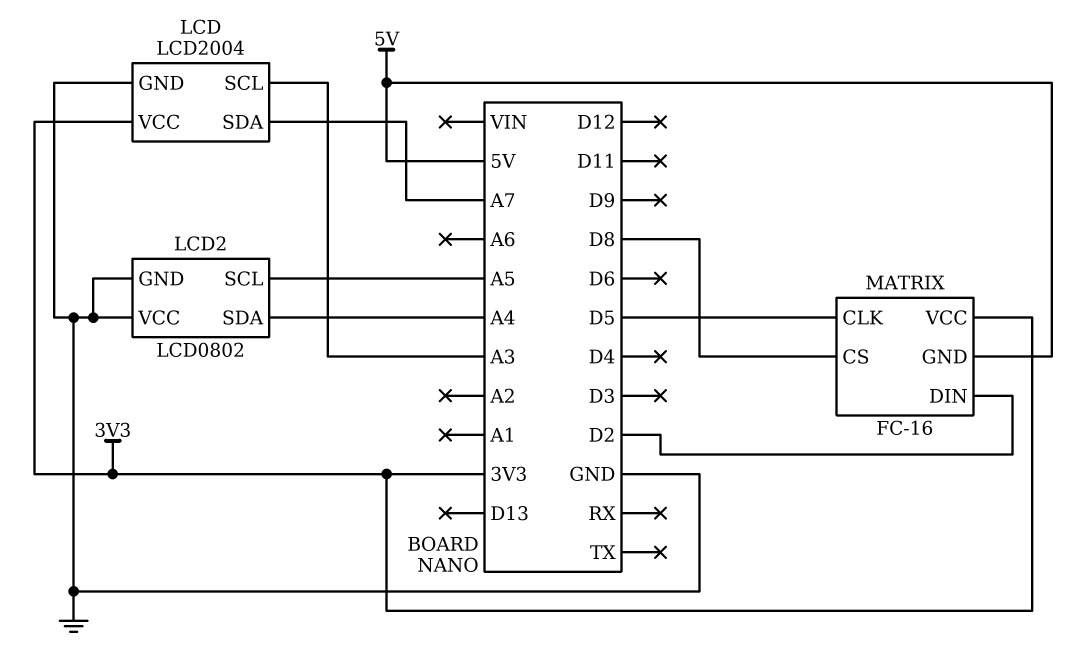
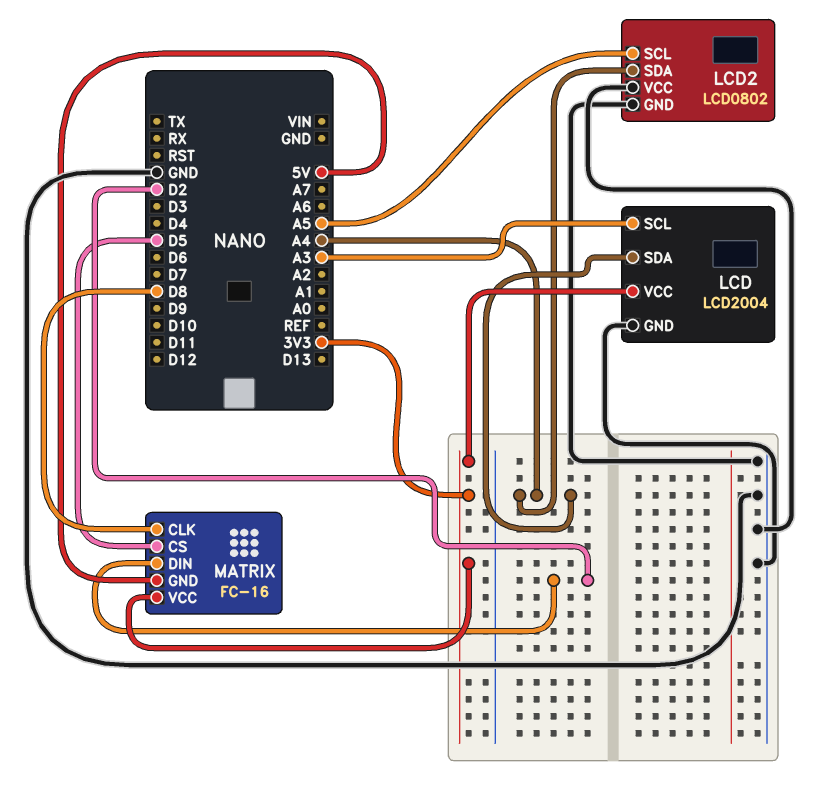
LCD pin SDA: A7 -> A4
MATRIX pin CLK: D5 -> D8
MATRIX pin CS: D8 -> D5

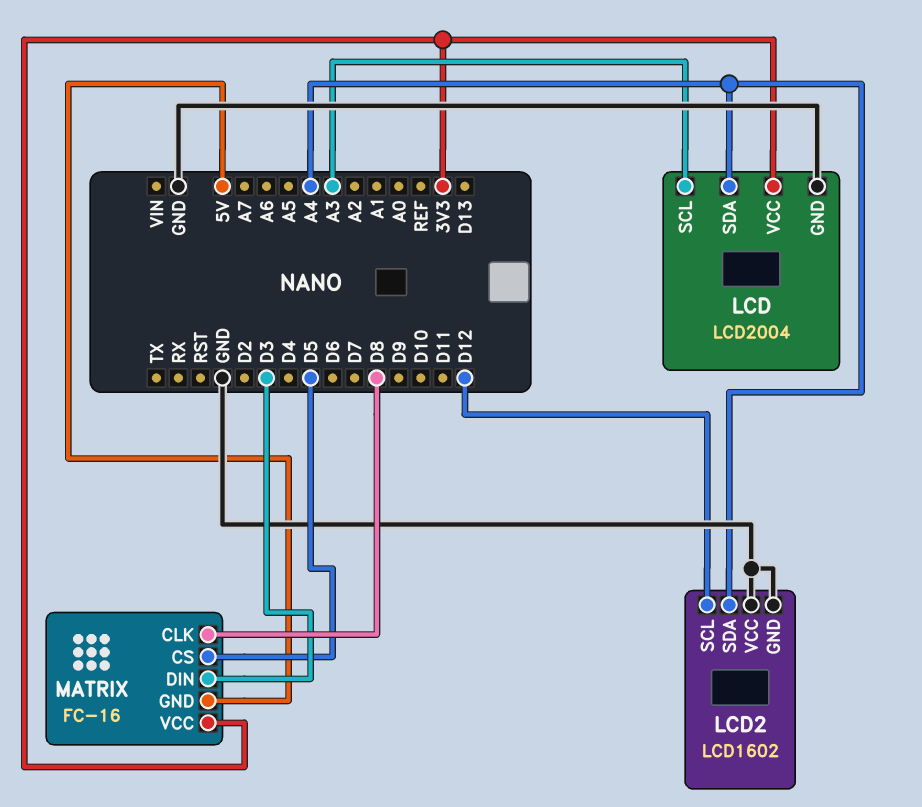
LCD2: LCD0802 -> LCD1602
LCD2 pin SCL: A5 -> D12
MATRIX pin DIN: D2 -> D3

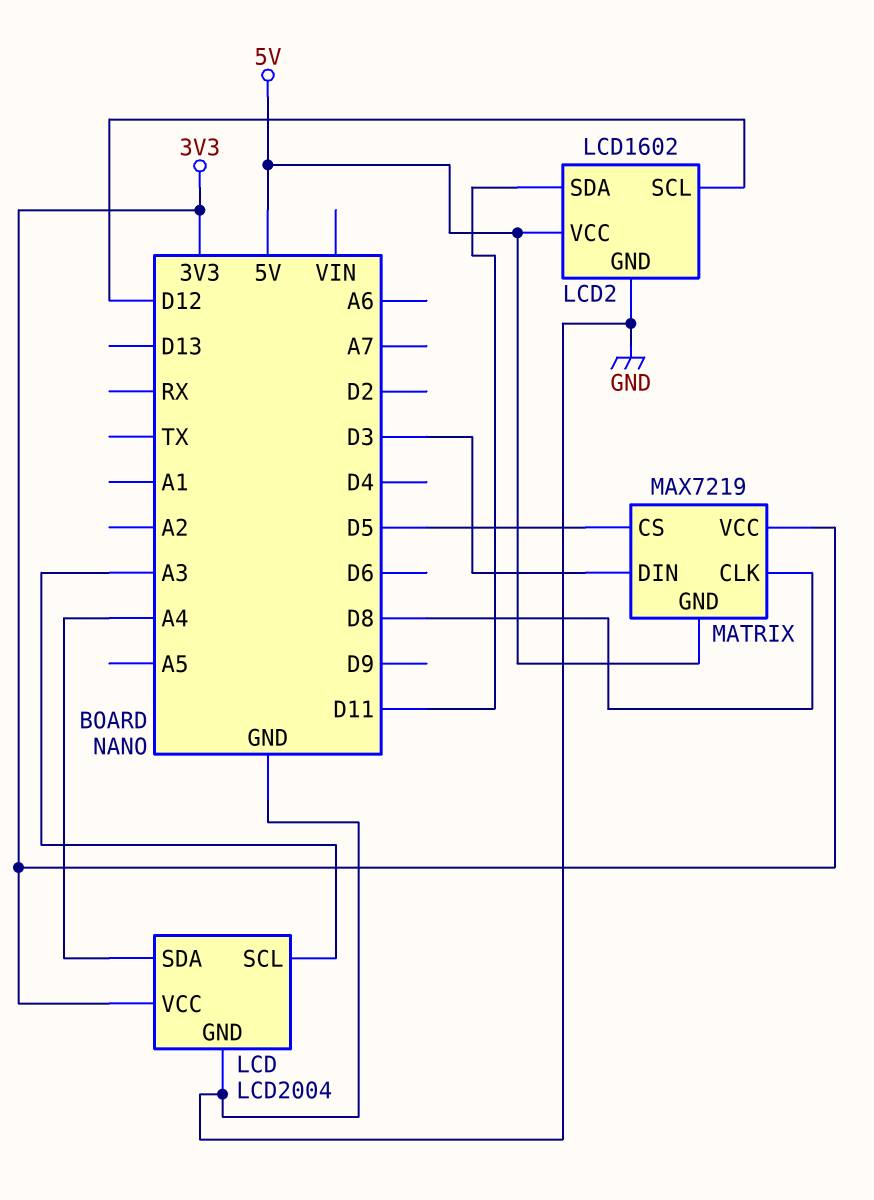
LCD2 pin SDA: A4 -> D11
LCD2 pin VCC: GND -> 5V
MATRIX: FC-16 -> MAX7219

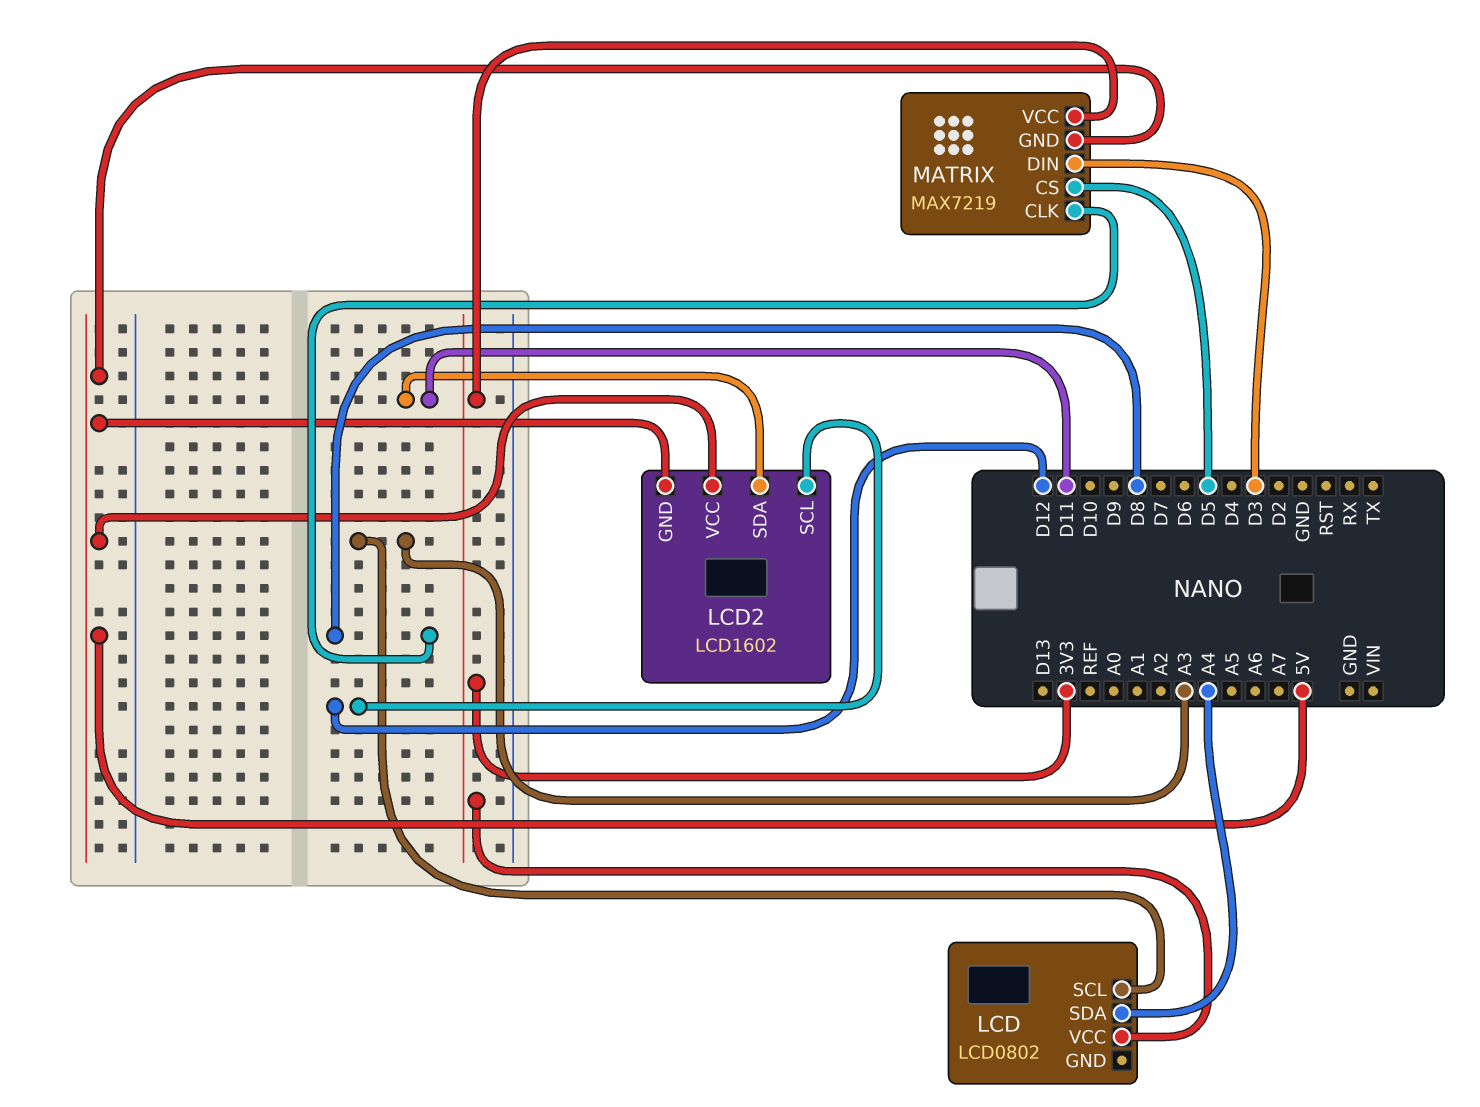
LCD: LCD2004 -> LCD0802
LCD pin GND: GND -> none
LCD2 pin GND: GND -> 5V

